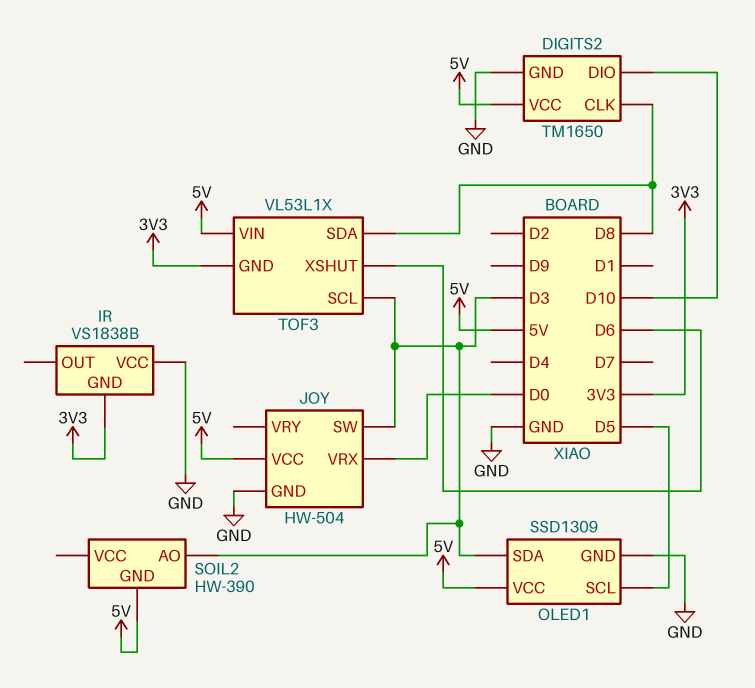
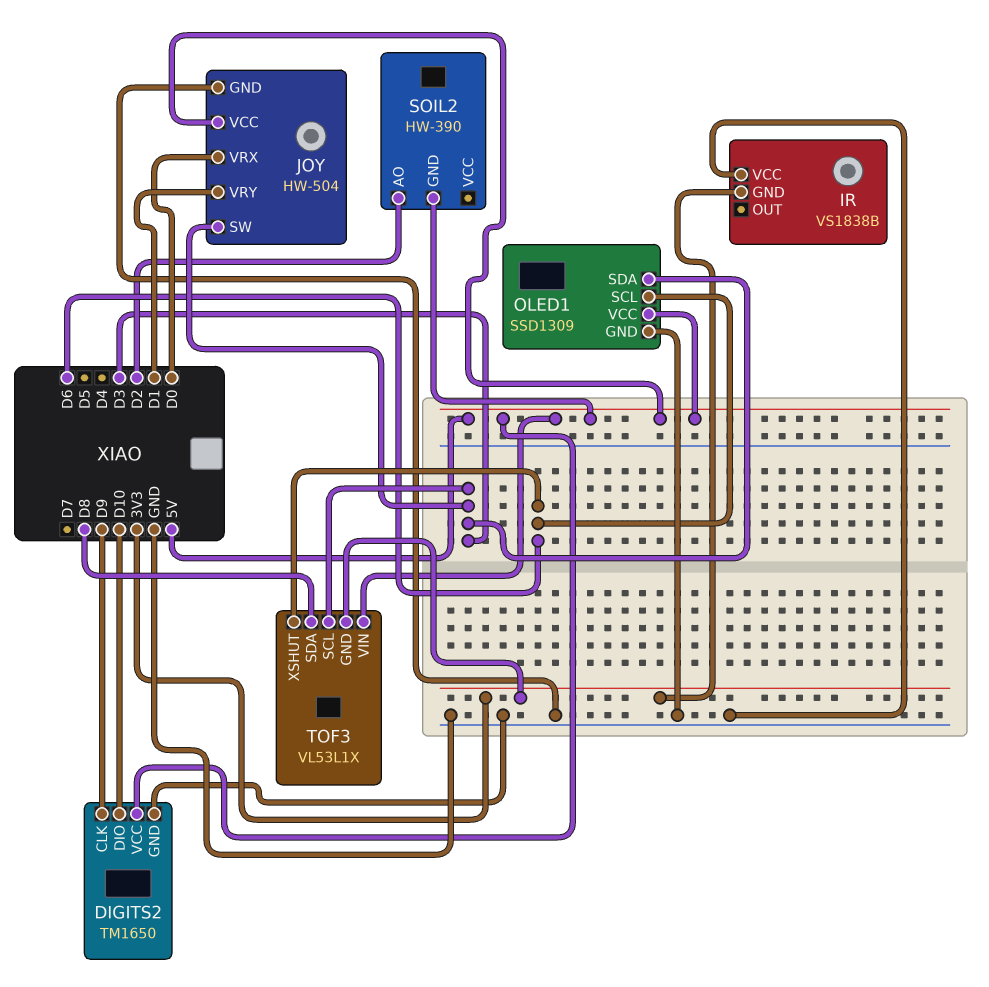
DIGITS2 pin CLK: D8 -> D9
JOY pin VRY: none -> D1
OLED1 pin SCL: D5 -> D6
SOIL2 pin AO: D3 -> D2

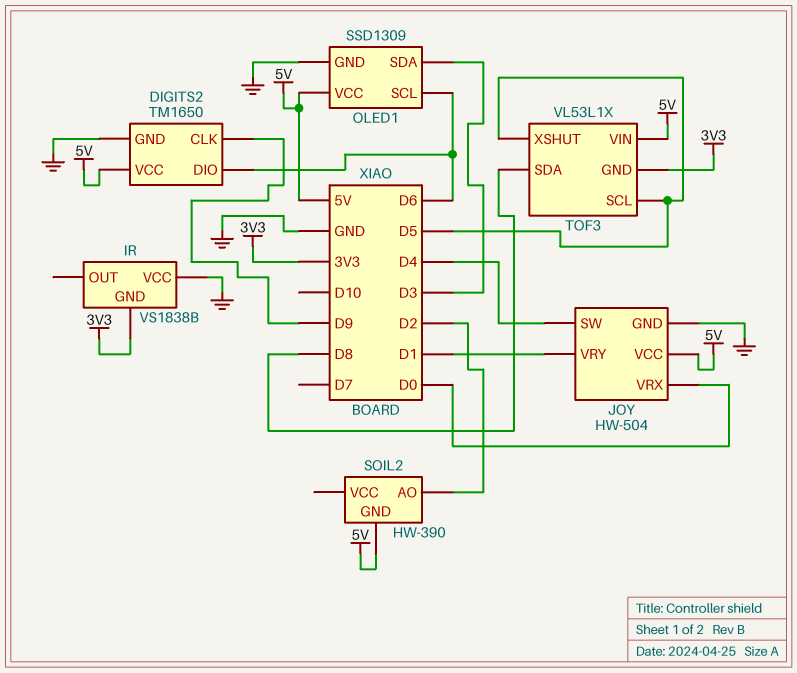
DIGITS2 pin DIO: D10 -> D6
JOY pin SW: D3 -> D4
TOF3 pin SCL: D3 -> D5
TOF3 pin XSHUT: D6 -> D5

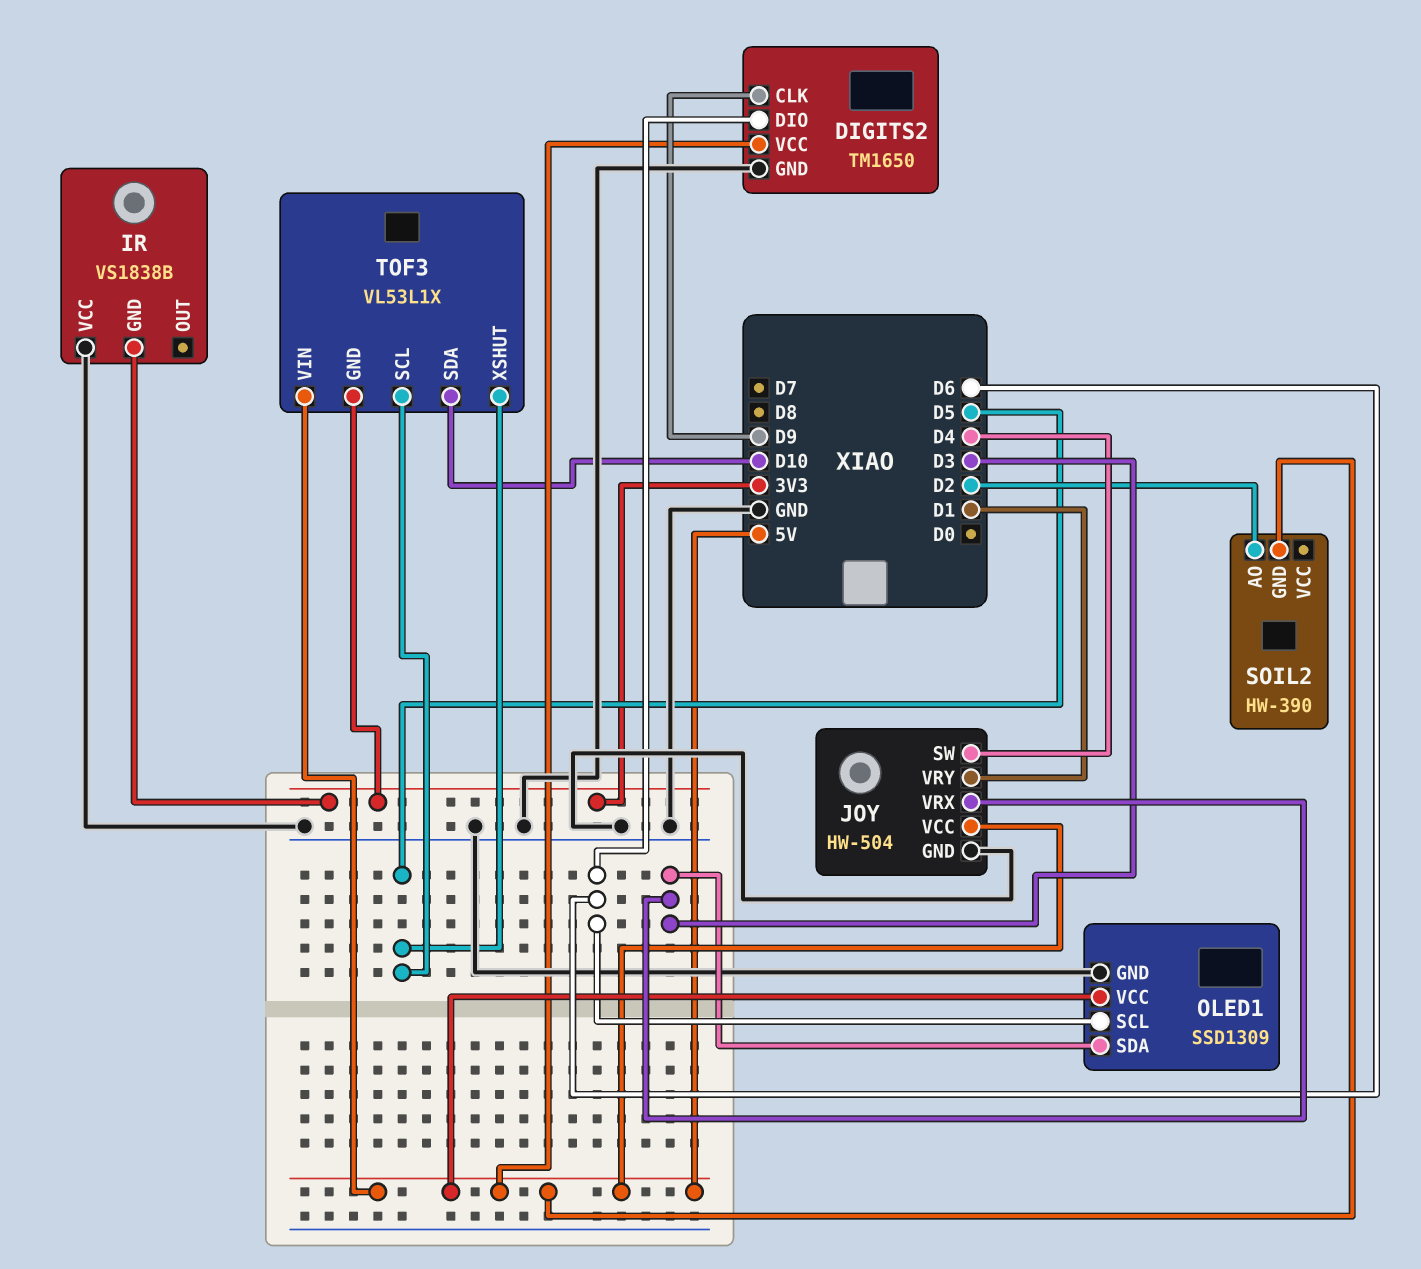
JOY pin VRX: D0 -> D3
TOF3 pin SDA: D8 -> D10

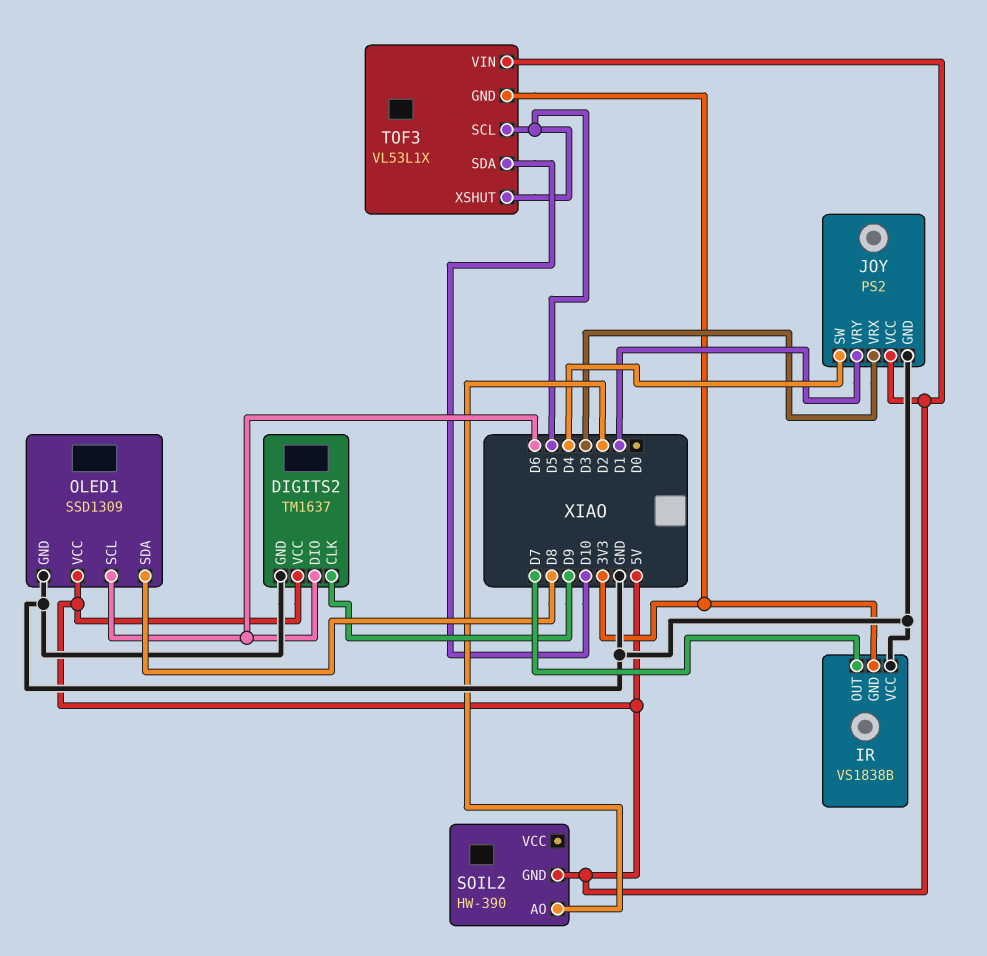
DIGITS2: TM1650 -> TM1637
IR pin OUT: none -> D7
JOY: HW-504 -> PS2
OLED1 pin SDA: D3 -> D8

